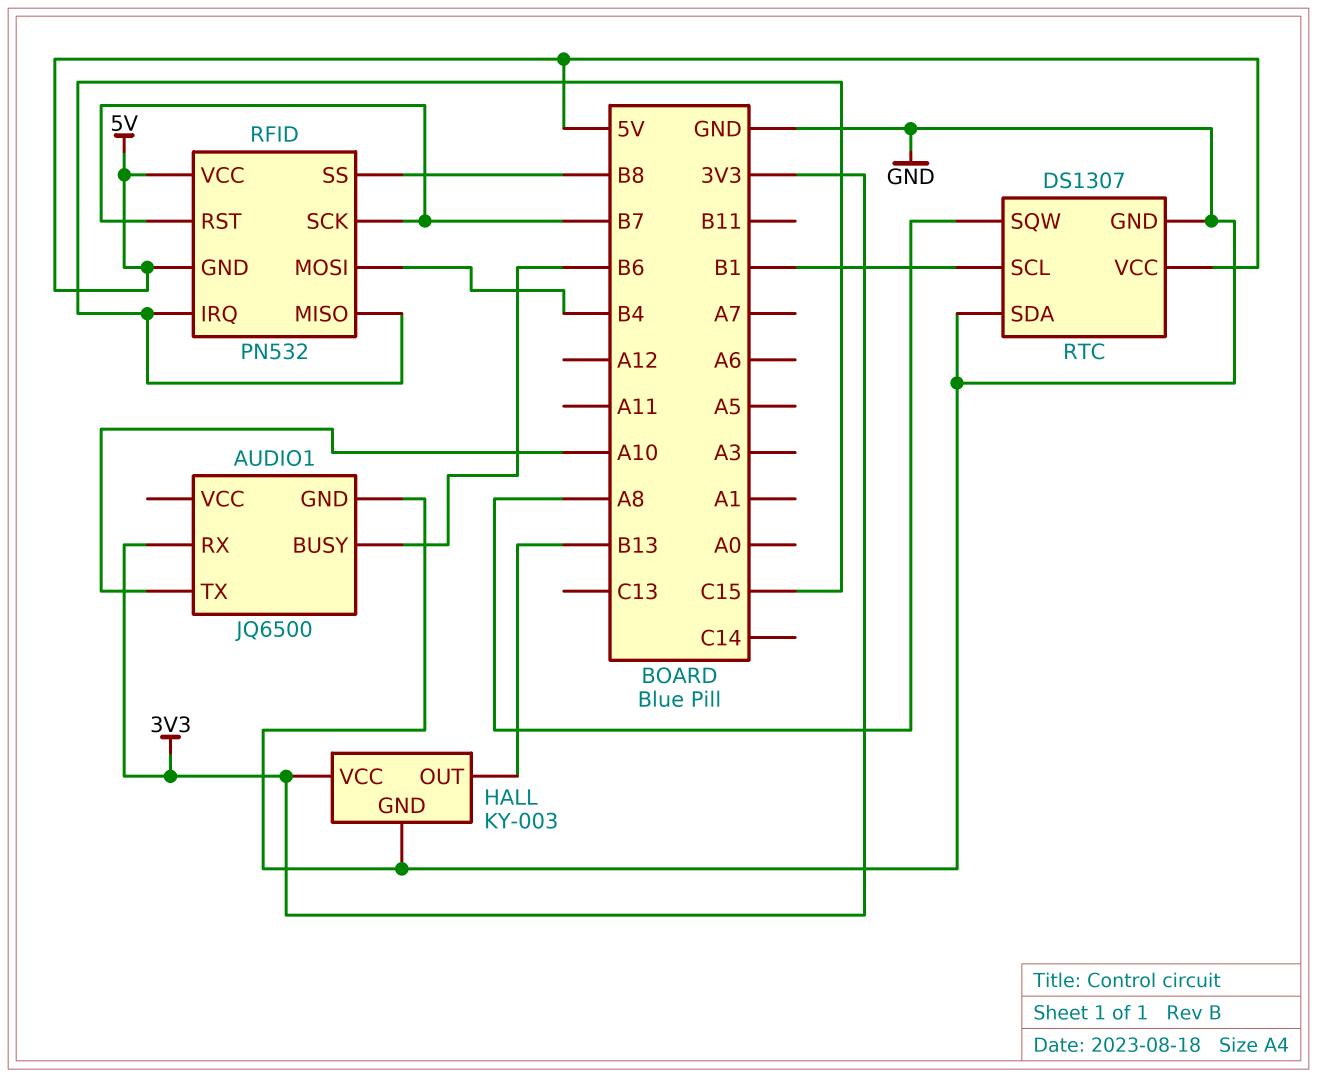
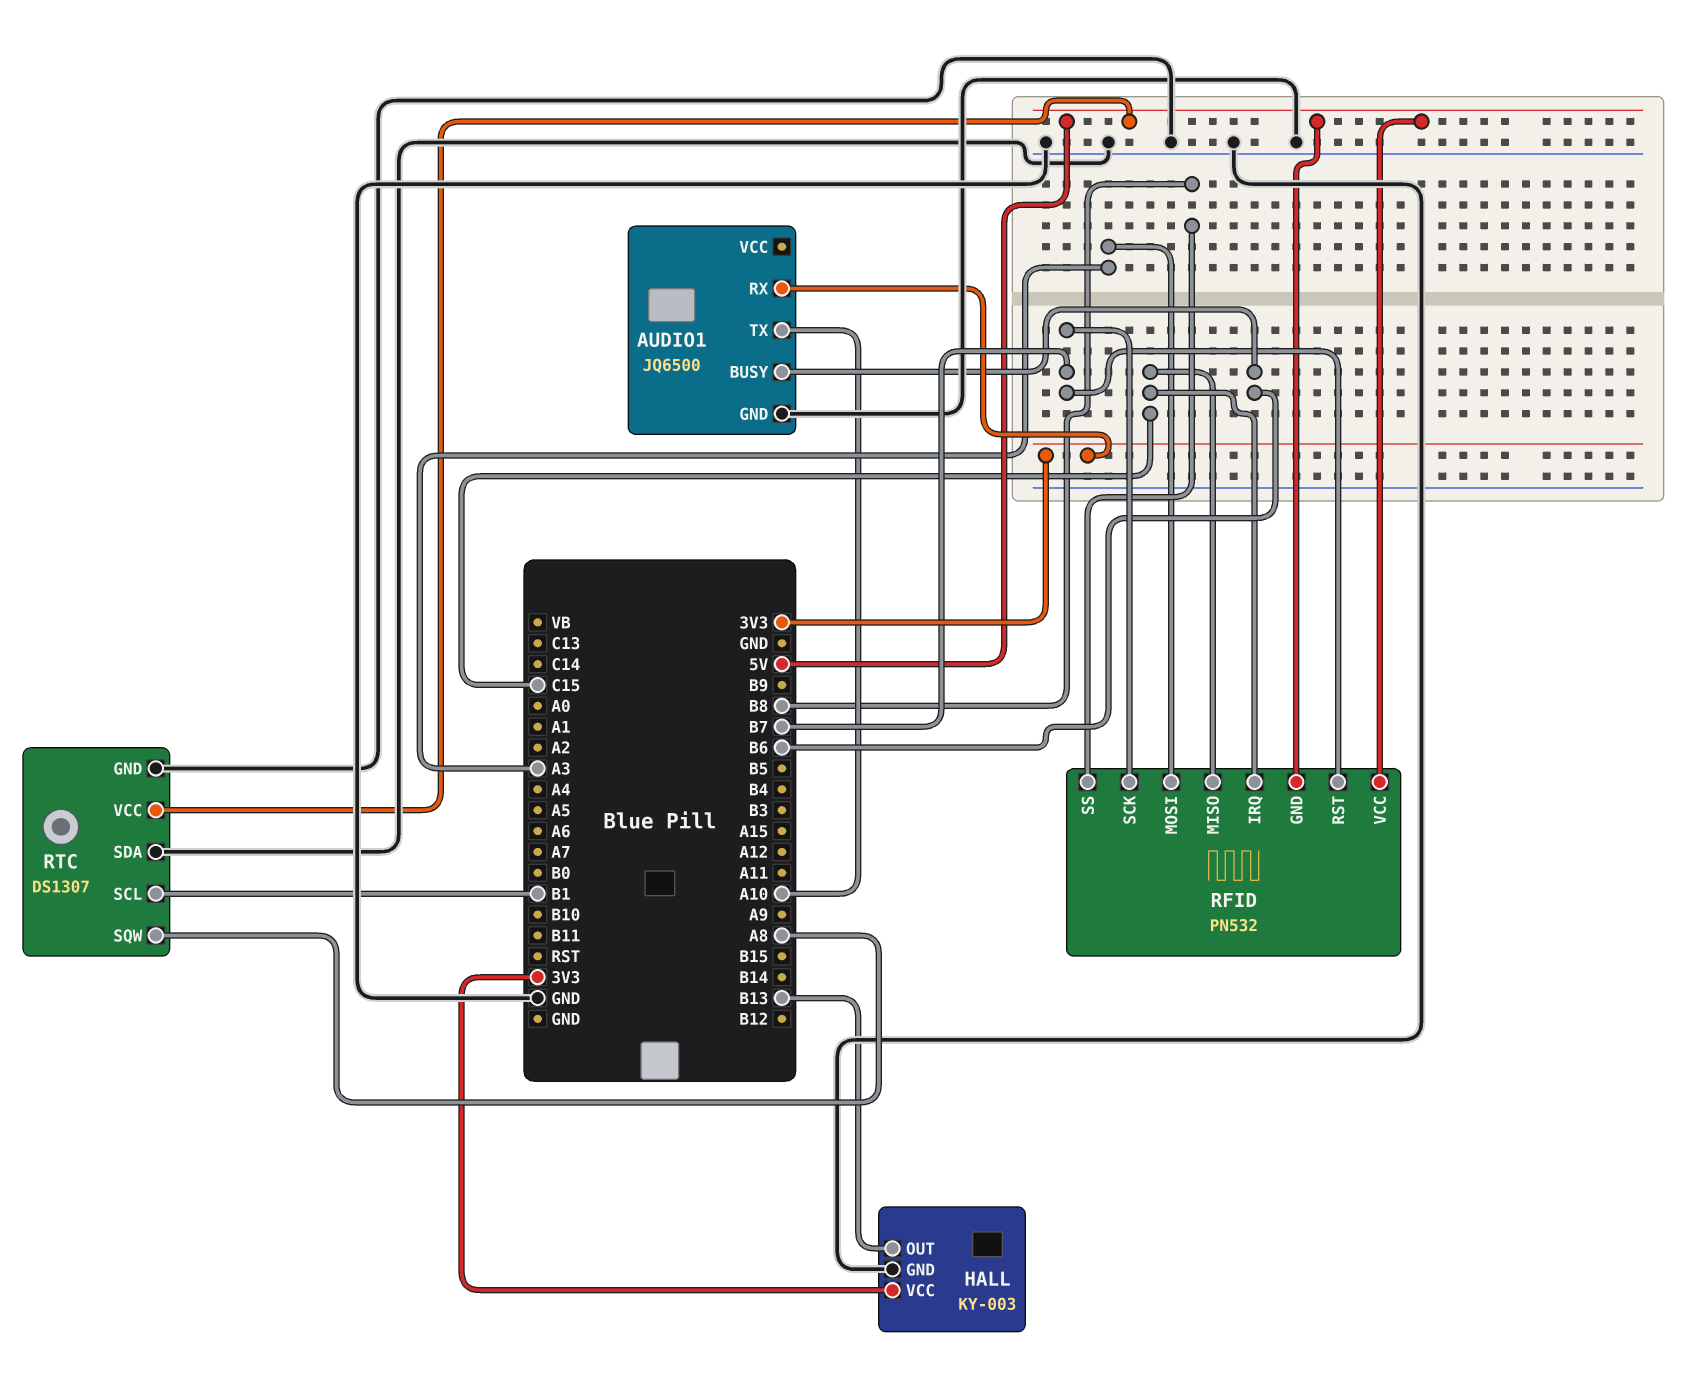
RFID pin MOSI: B4 -> A3

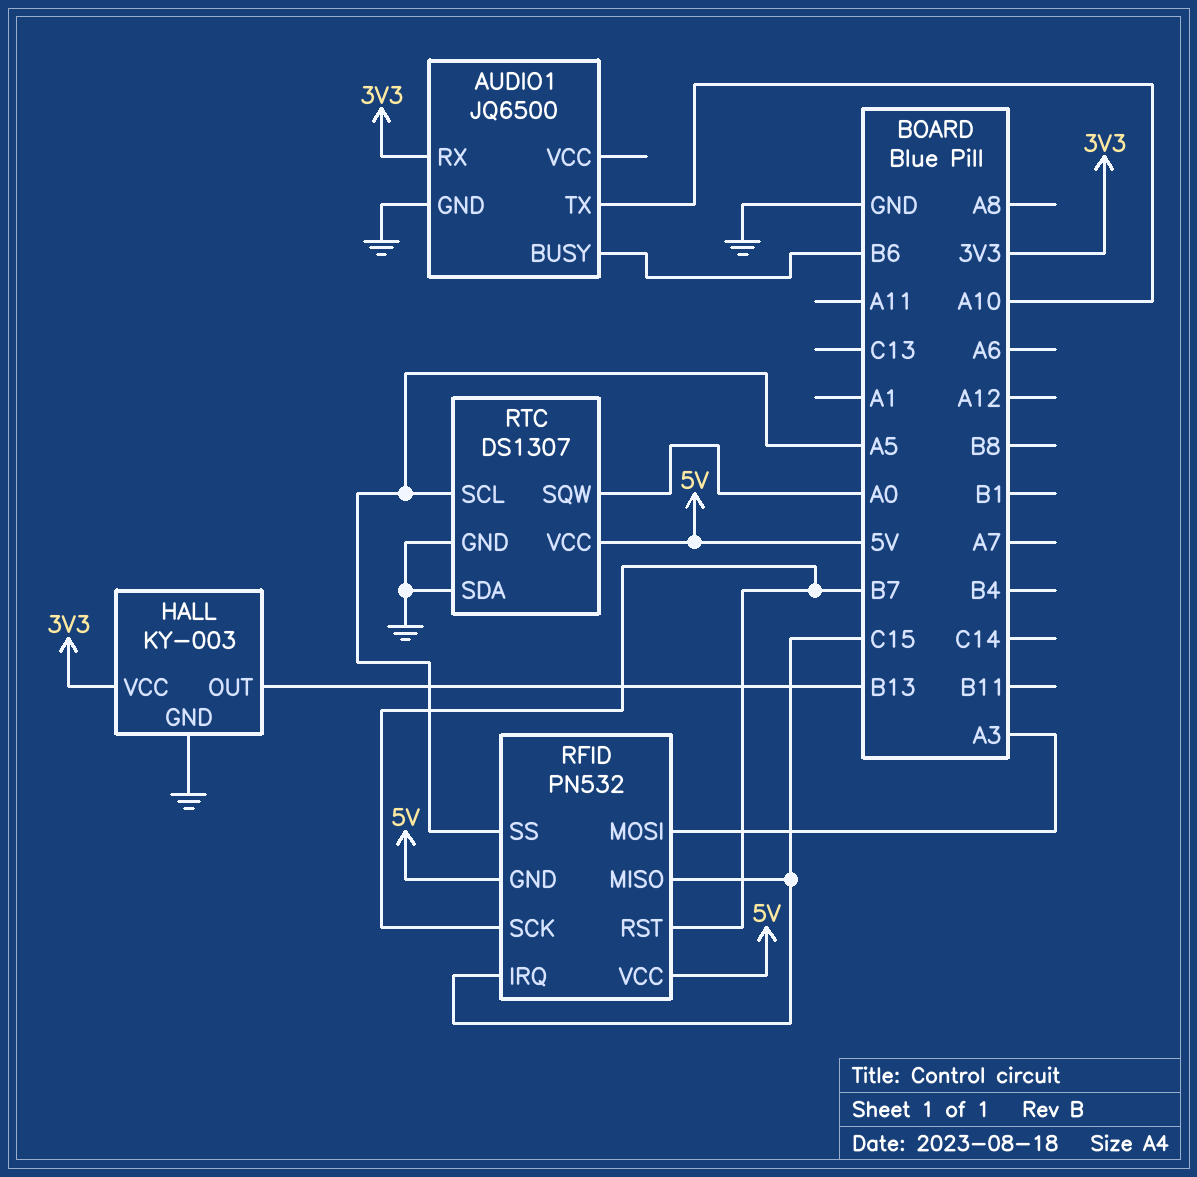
RFID pin SS: B8 -> A5
RTC pin SCL: B1 -> A5
RTC pin SQW: A8 -> A0

